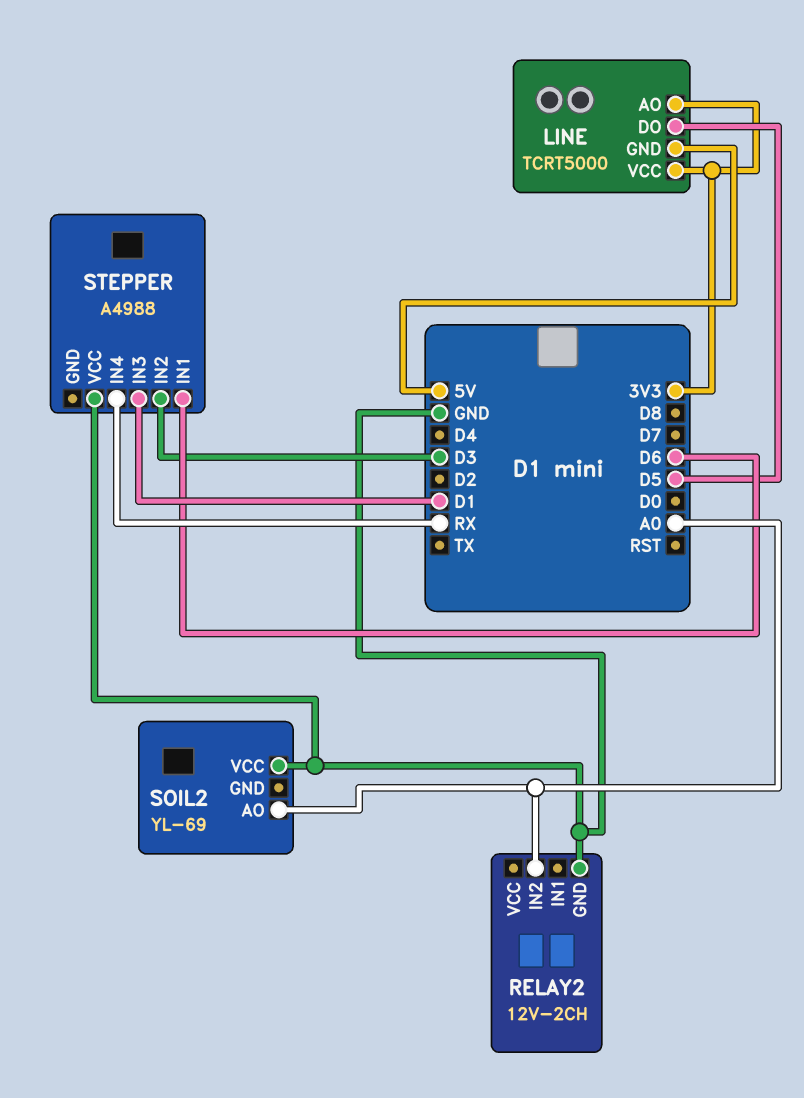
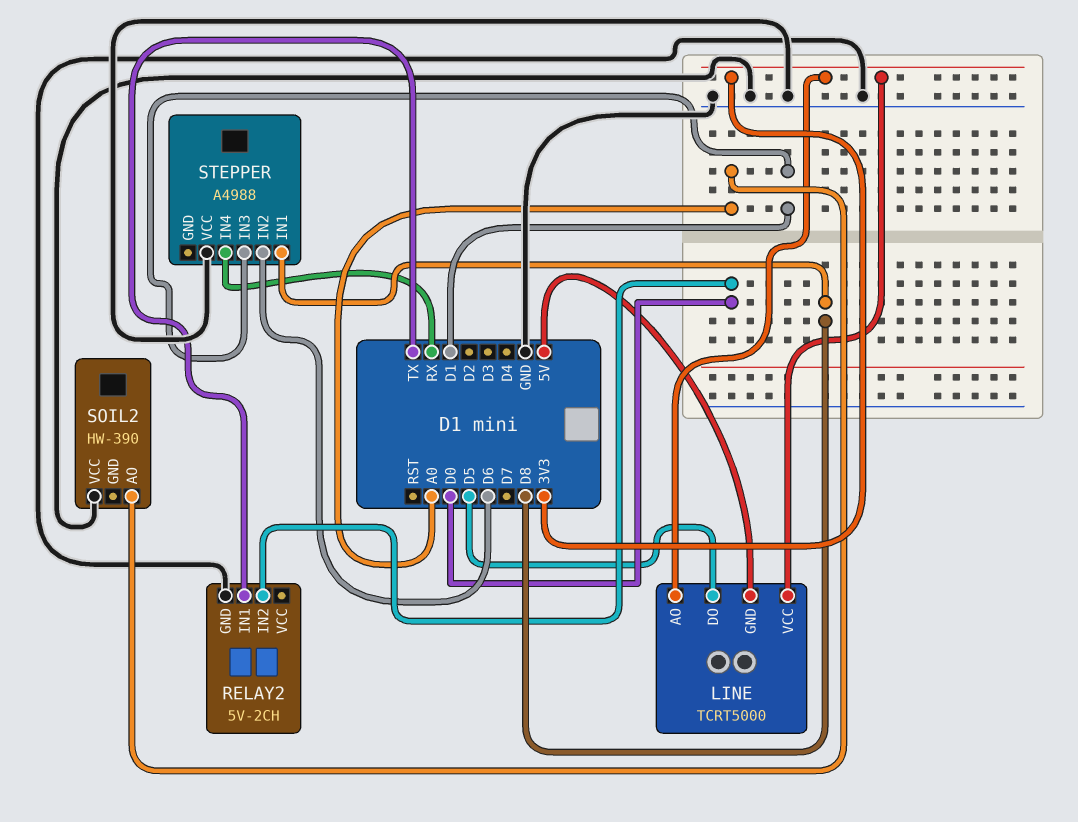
RELAY2: 12V-2CH -> 5V-2CH
RELAY2 pin IN1: none -> TX
RELAY2 pin IN2: A0 -> D0
SOIL2: YL-69 -> HW-390
STEPPER pin IN1: D6 -> D8
STEPPER pin IN2: D3 -> D6

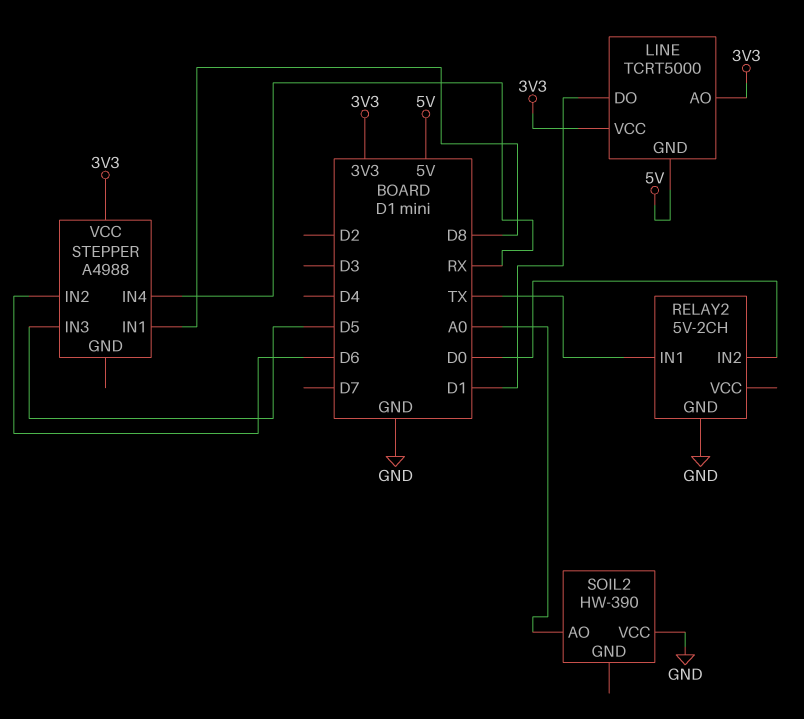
LINE pin DO: D5 -> D1
STEPPER pin IN3: D1 -> D5
STEPPER pin VCC: GND -> 3V3

